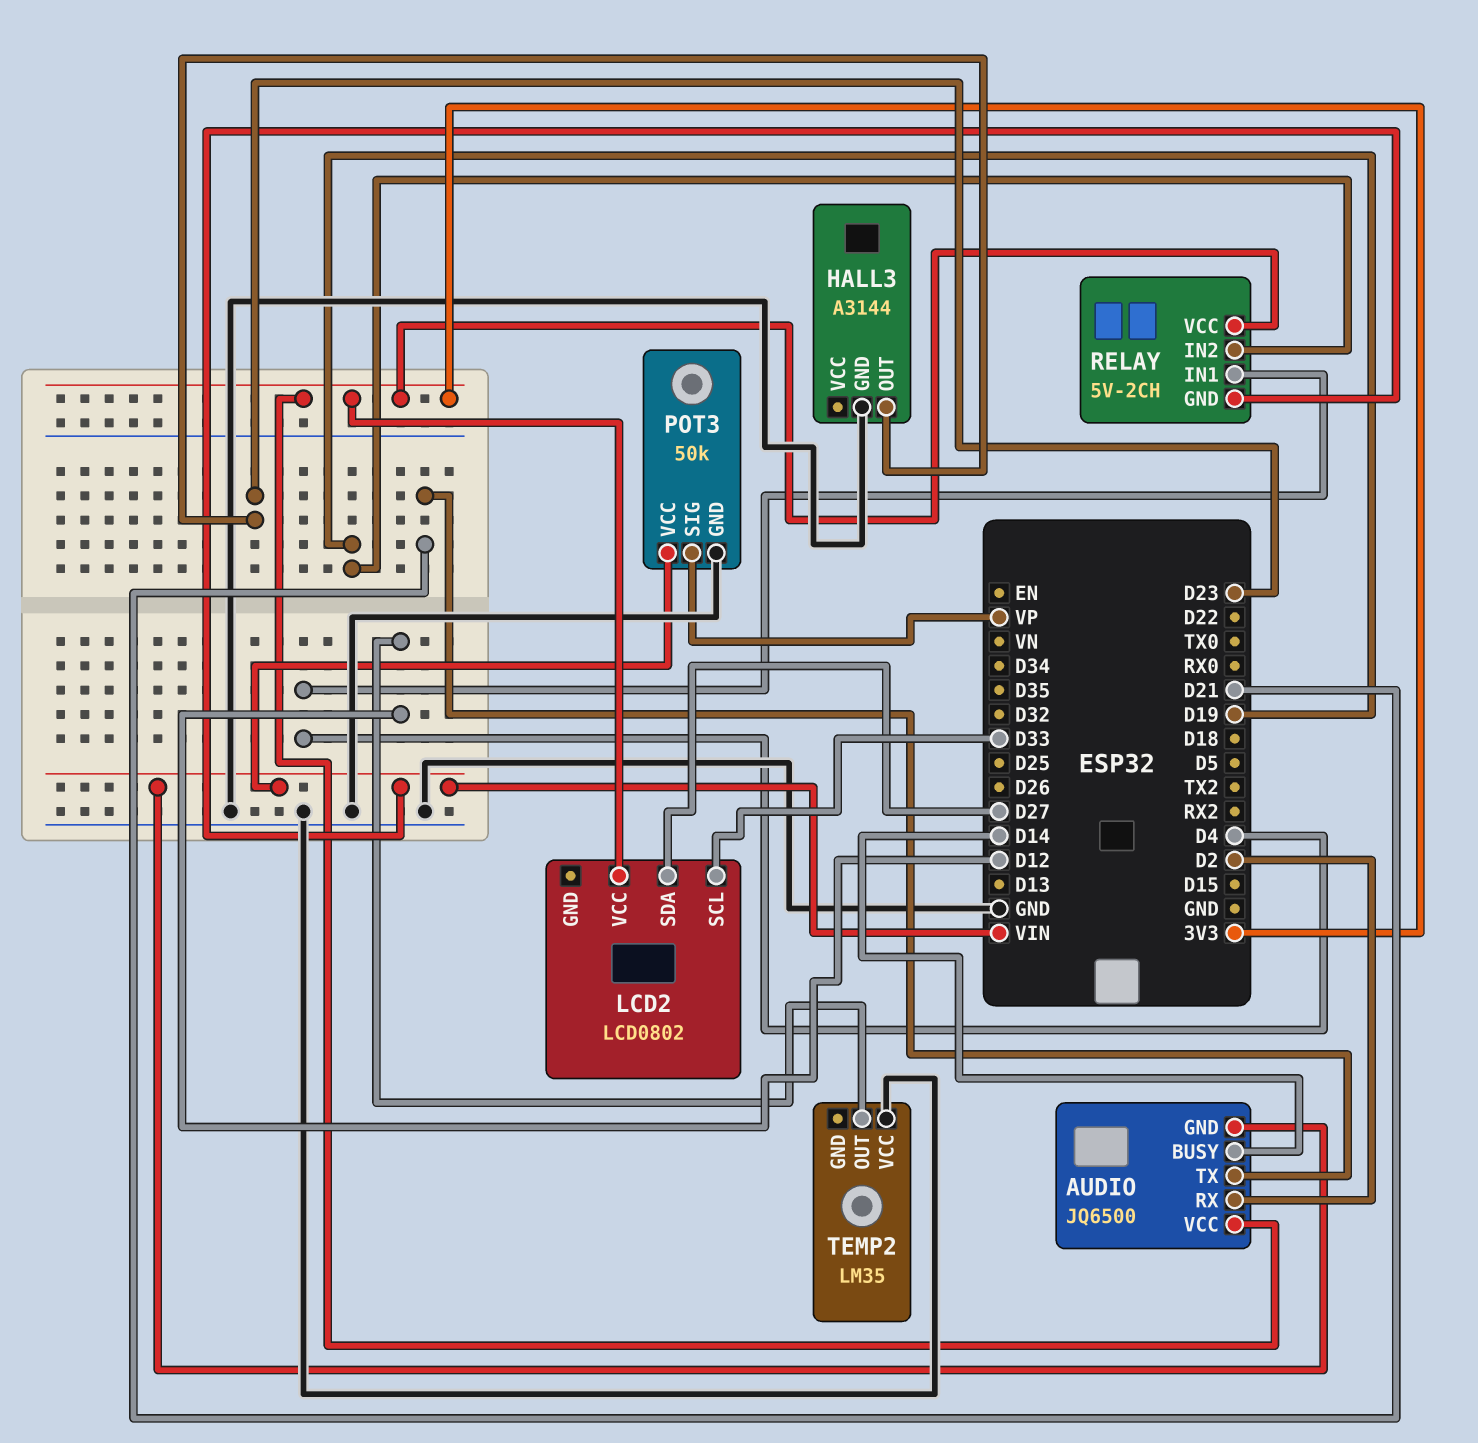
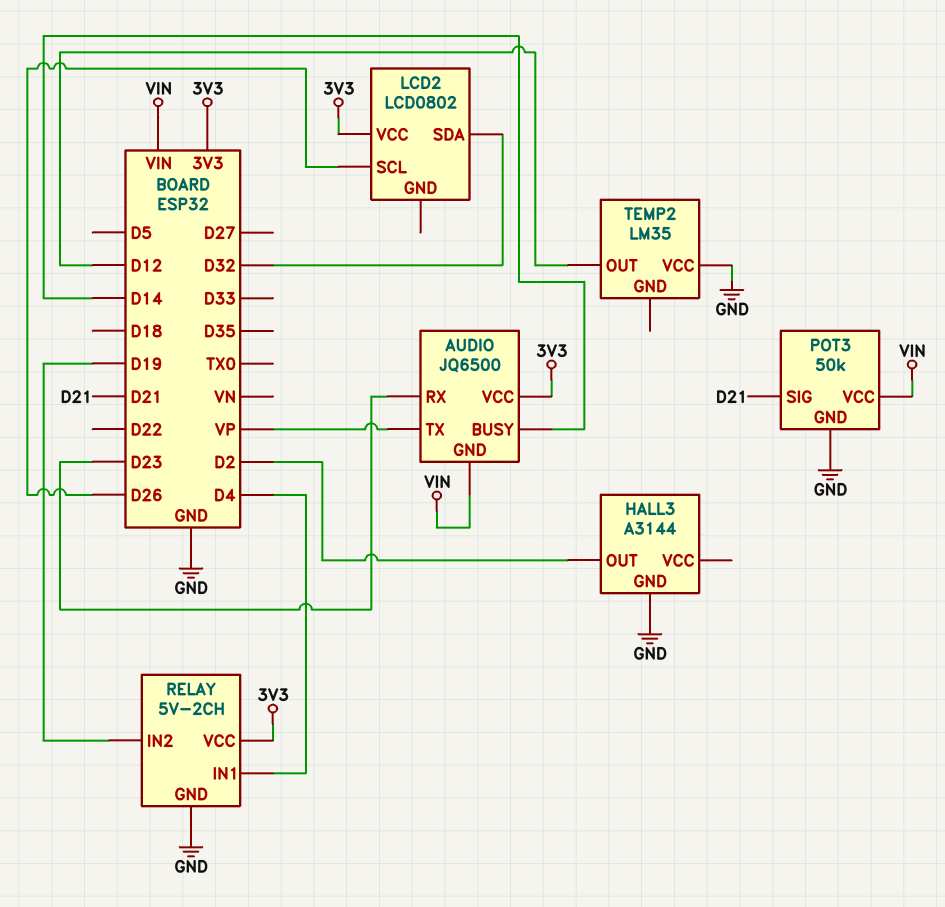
AUDIO pin RX: D2 -> D23
AUDIO pin TX: D21 -> VP
HALL3 pin OUT: D23 -> D2
LCD2 pin SCL: D33 -> D26
LCD2 pin SDA: D27 -> D32
POT3 pin SIG: VP -> D21
RELAY pin GND: VIN -> GND

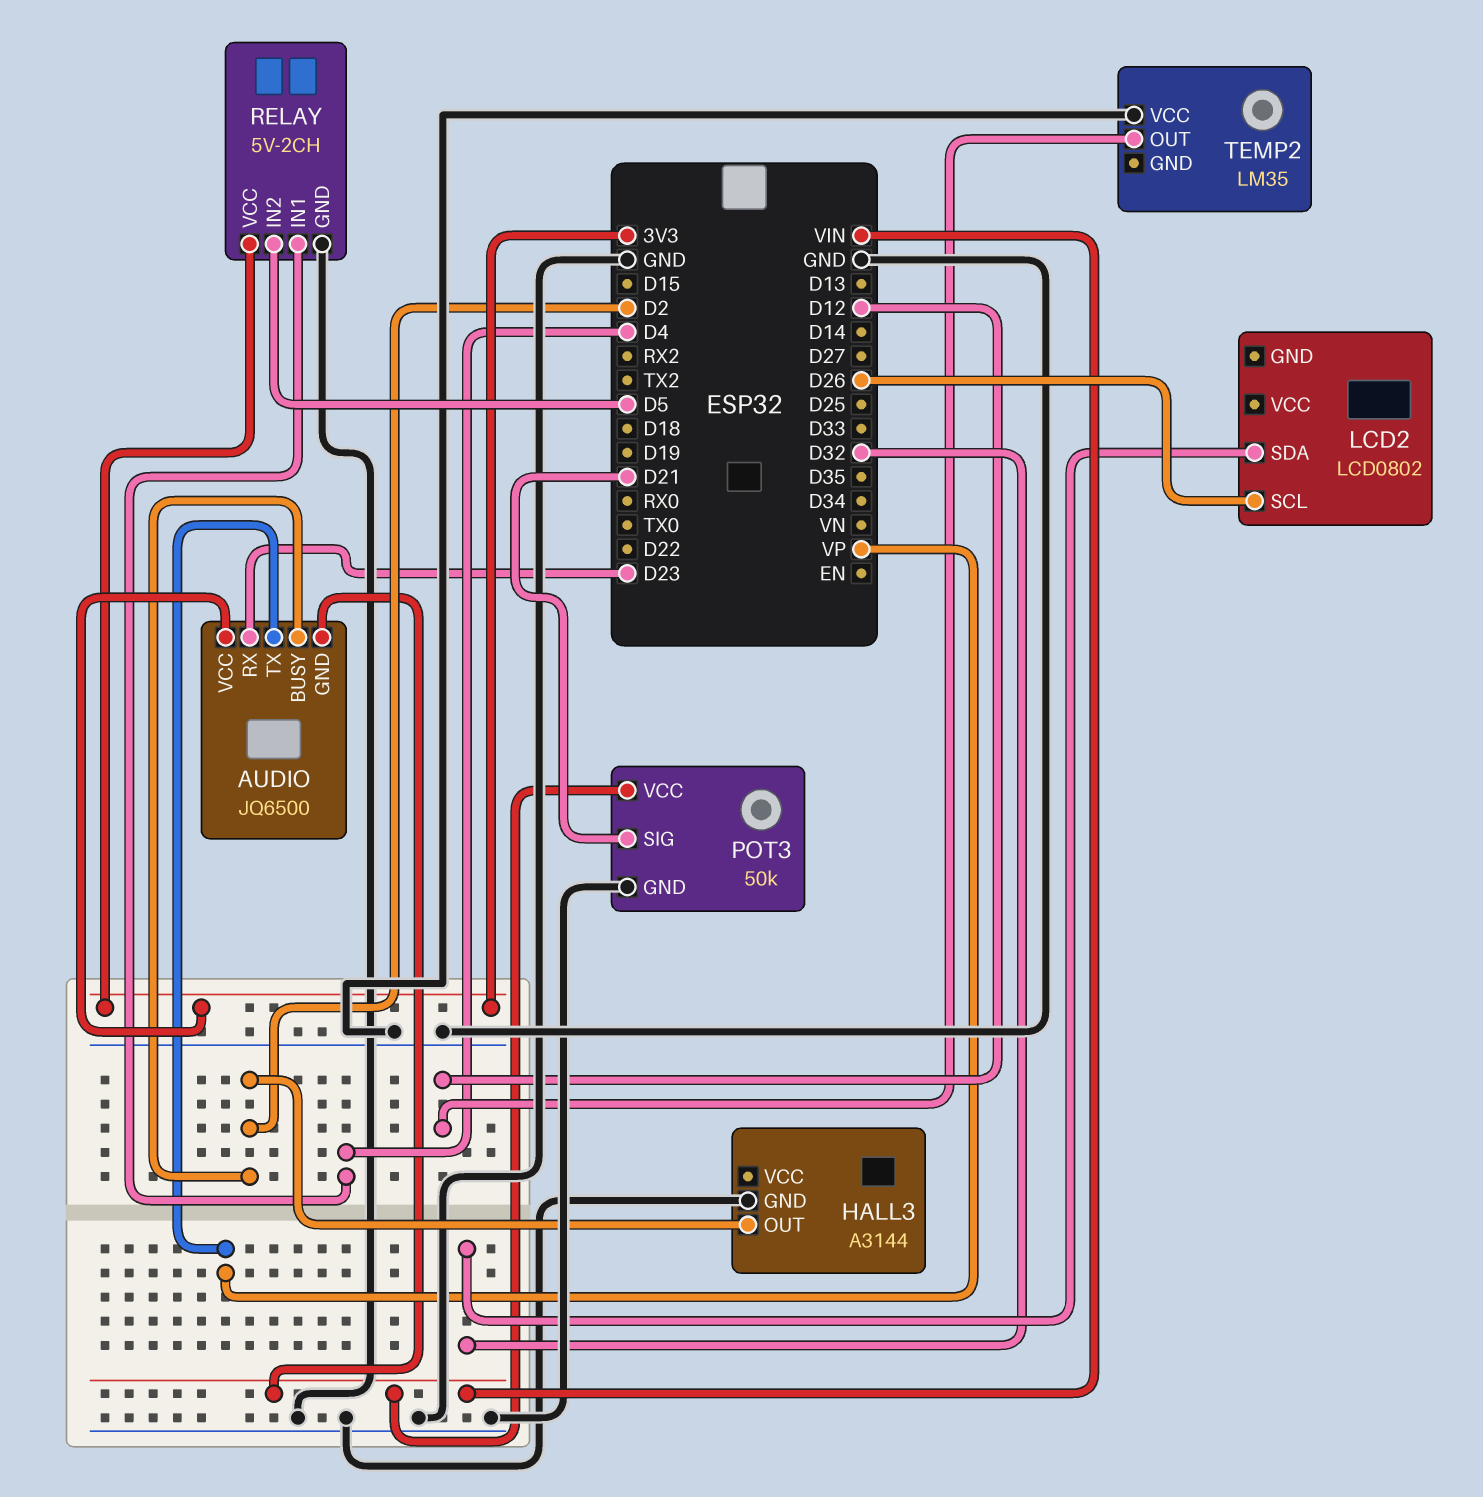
AUDIO pin BUSY: D14 -> D2
LCD2 pin VCC: 3V3 -> none
RELAY pin IN2: D19 -> D5

